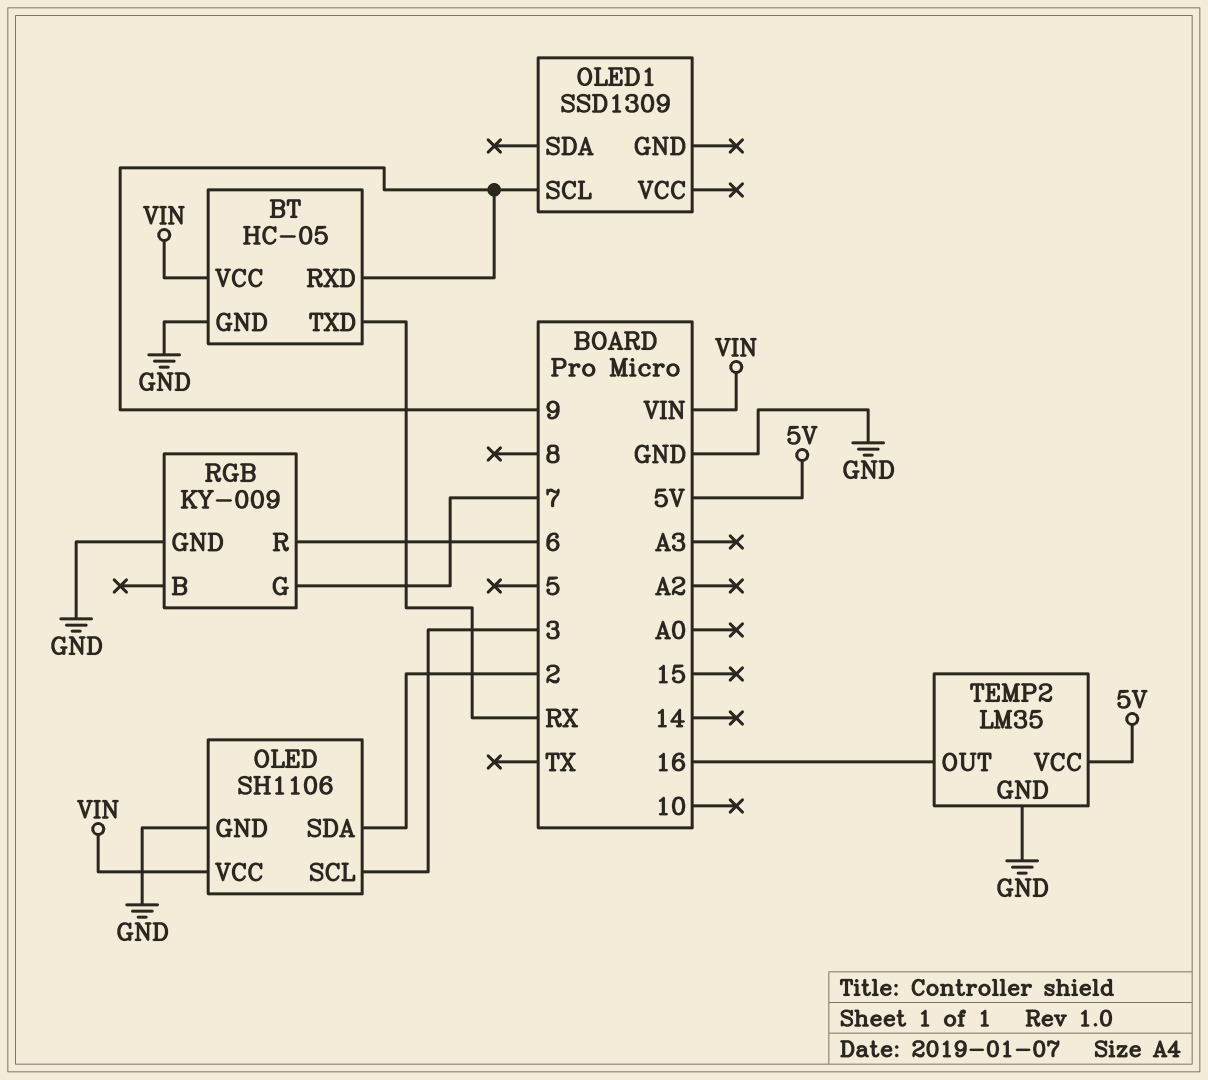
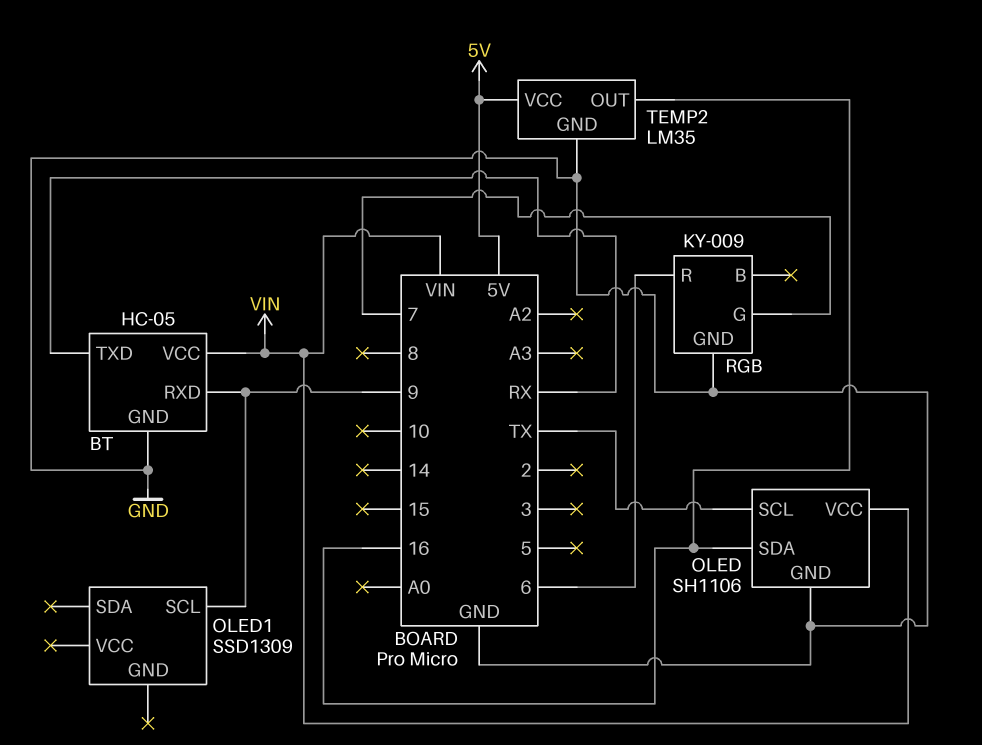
OLED pin SCL: 3 -> TX
OLED pin SDA: 2 -> 16

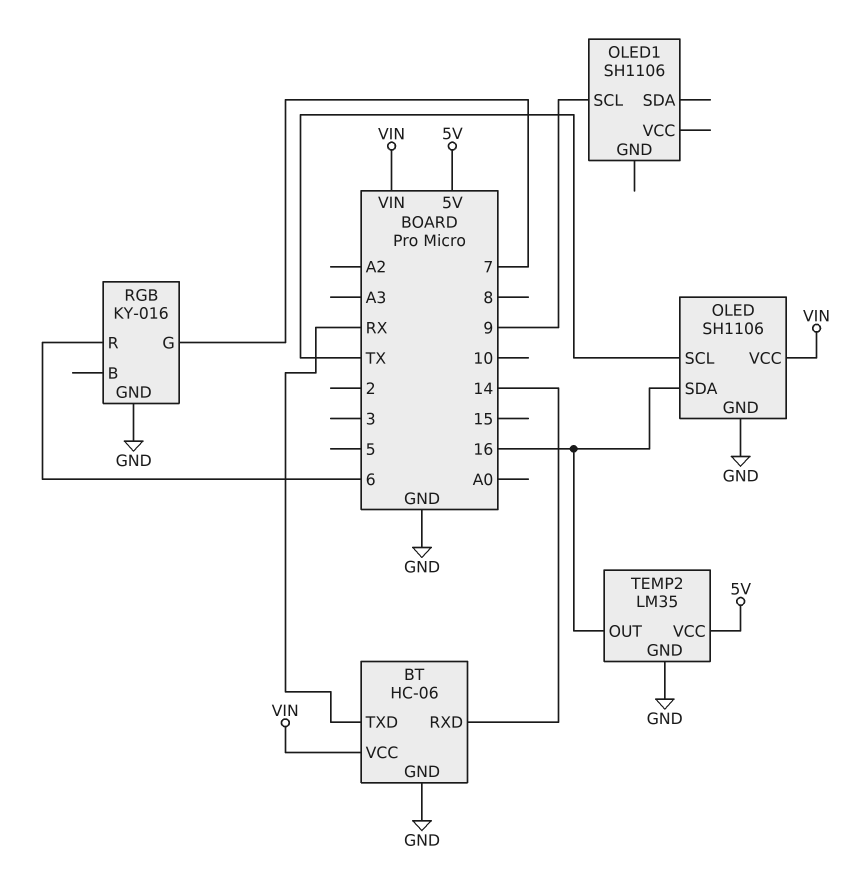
BT: HC-05 -> HC-06
BT pin RXD: 9 -> 14
OLED1: SSD1309 -> SH1106
RGB: KY-009 -> KY-016

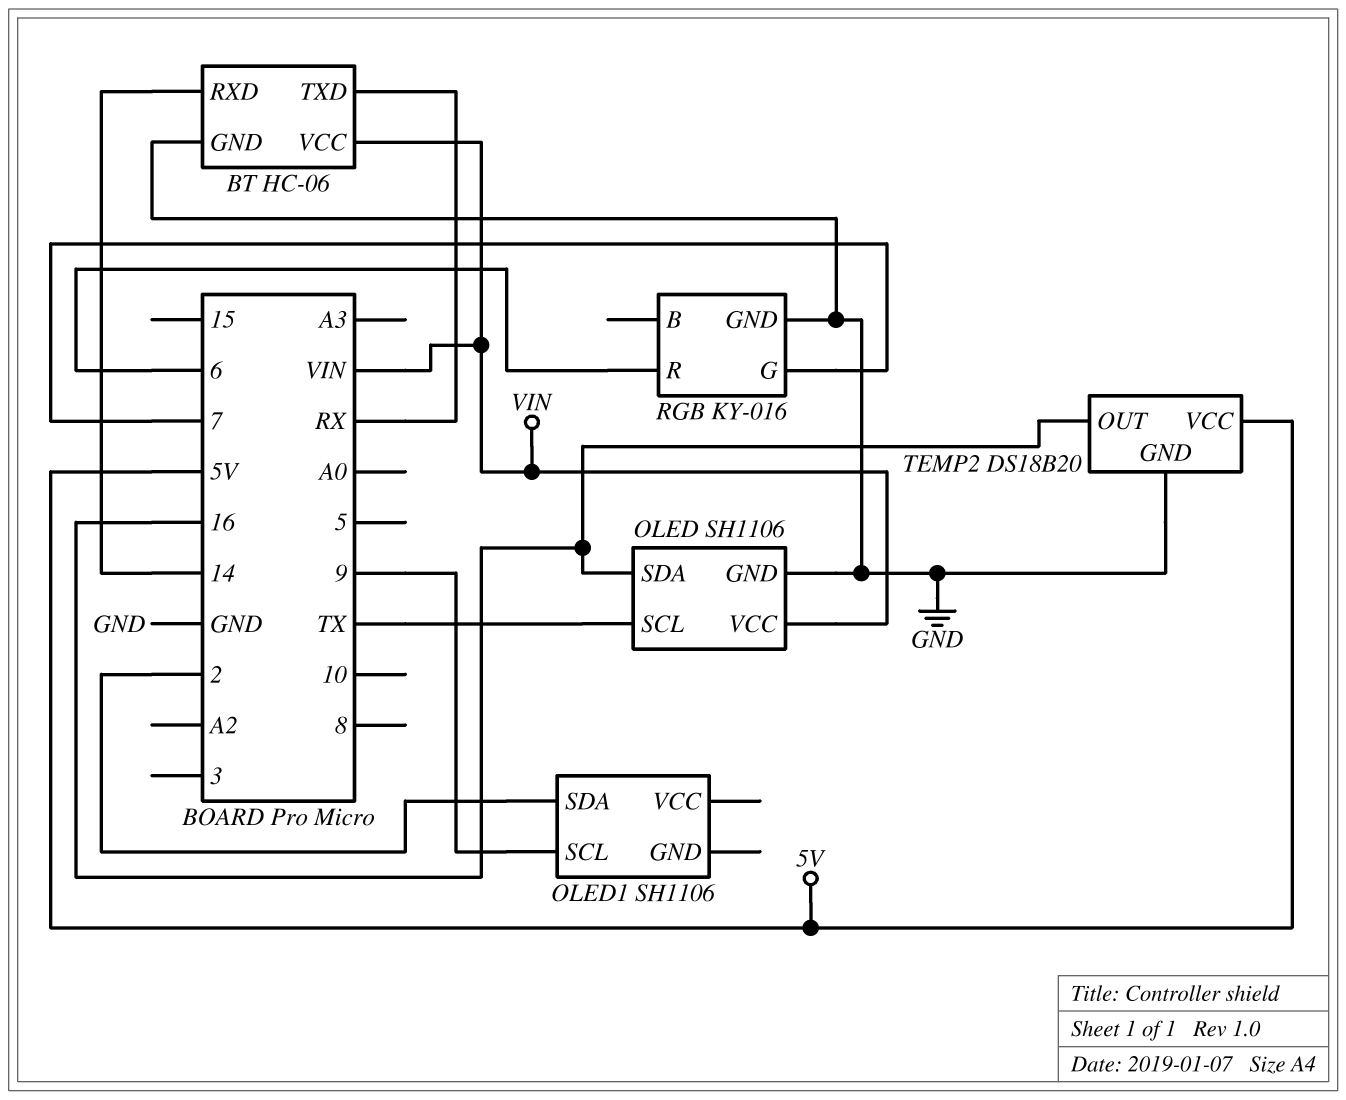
OLED1 pin SDA: none -> 2
TEMP2: LM35 -> DS18B20

